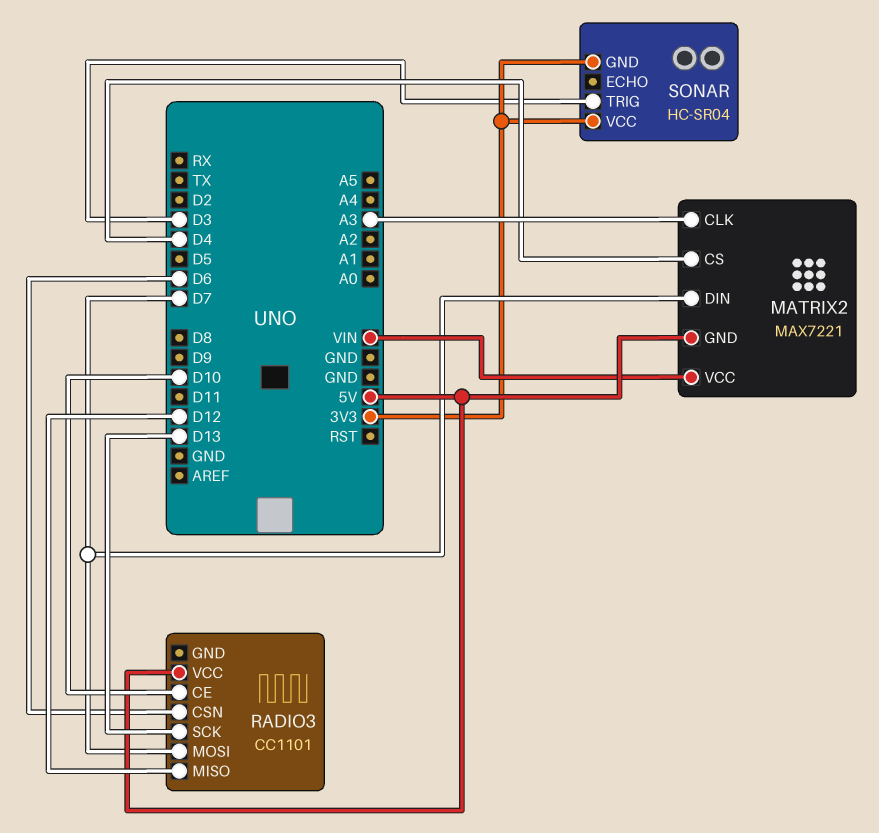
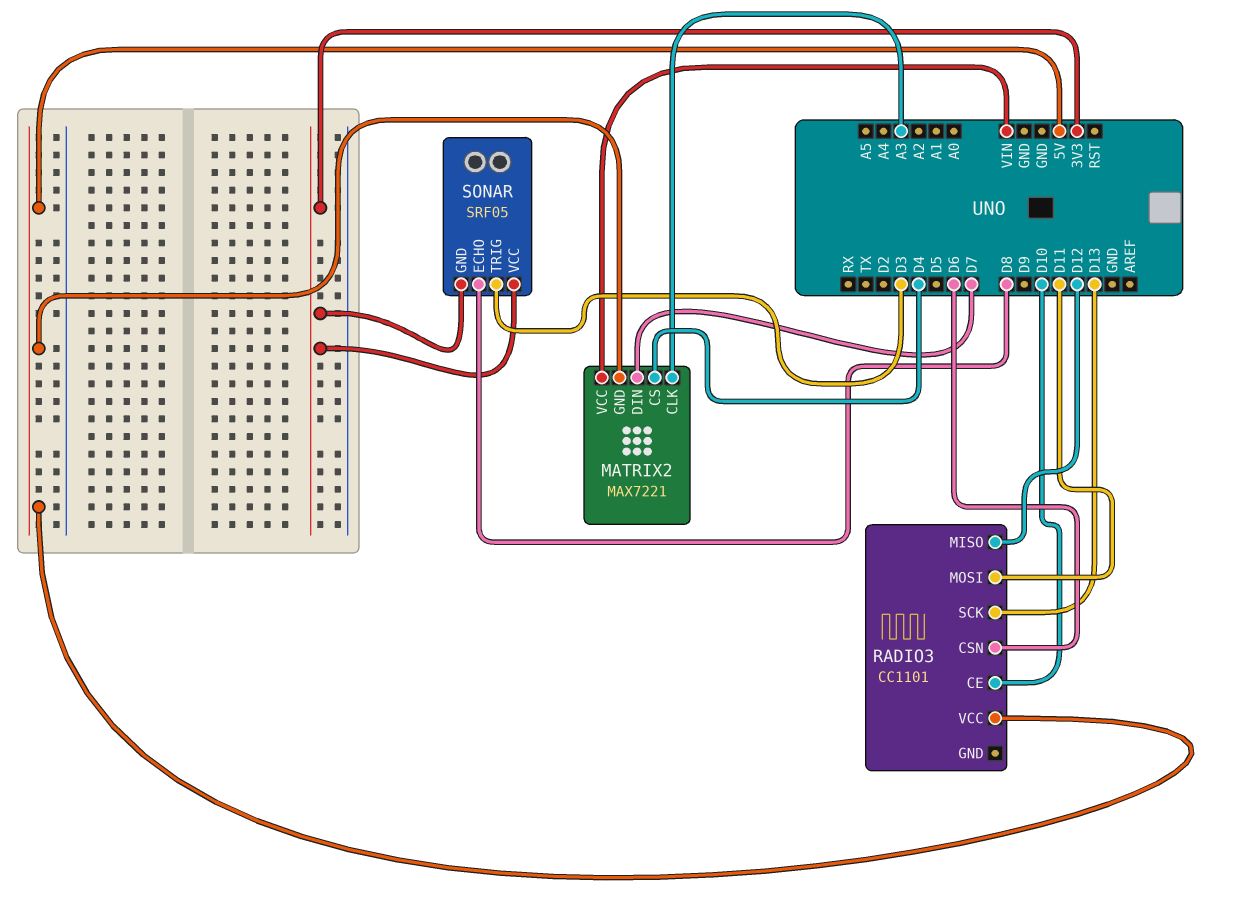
RADIO3 pin MOSI: D7 -> D11
SONAR: HC-SR04 -> SRF05
SONAR pin ECHO: none -> D8

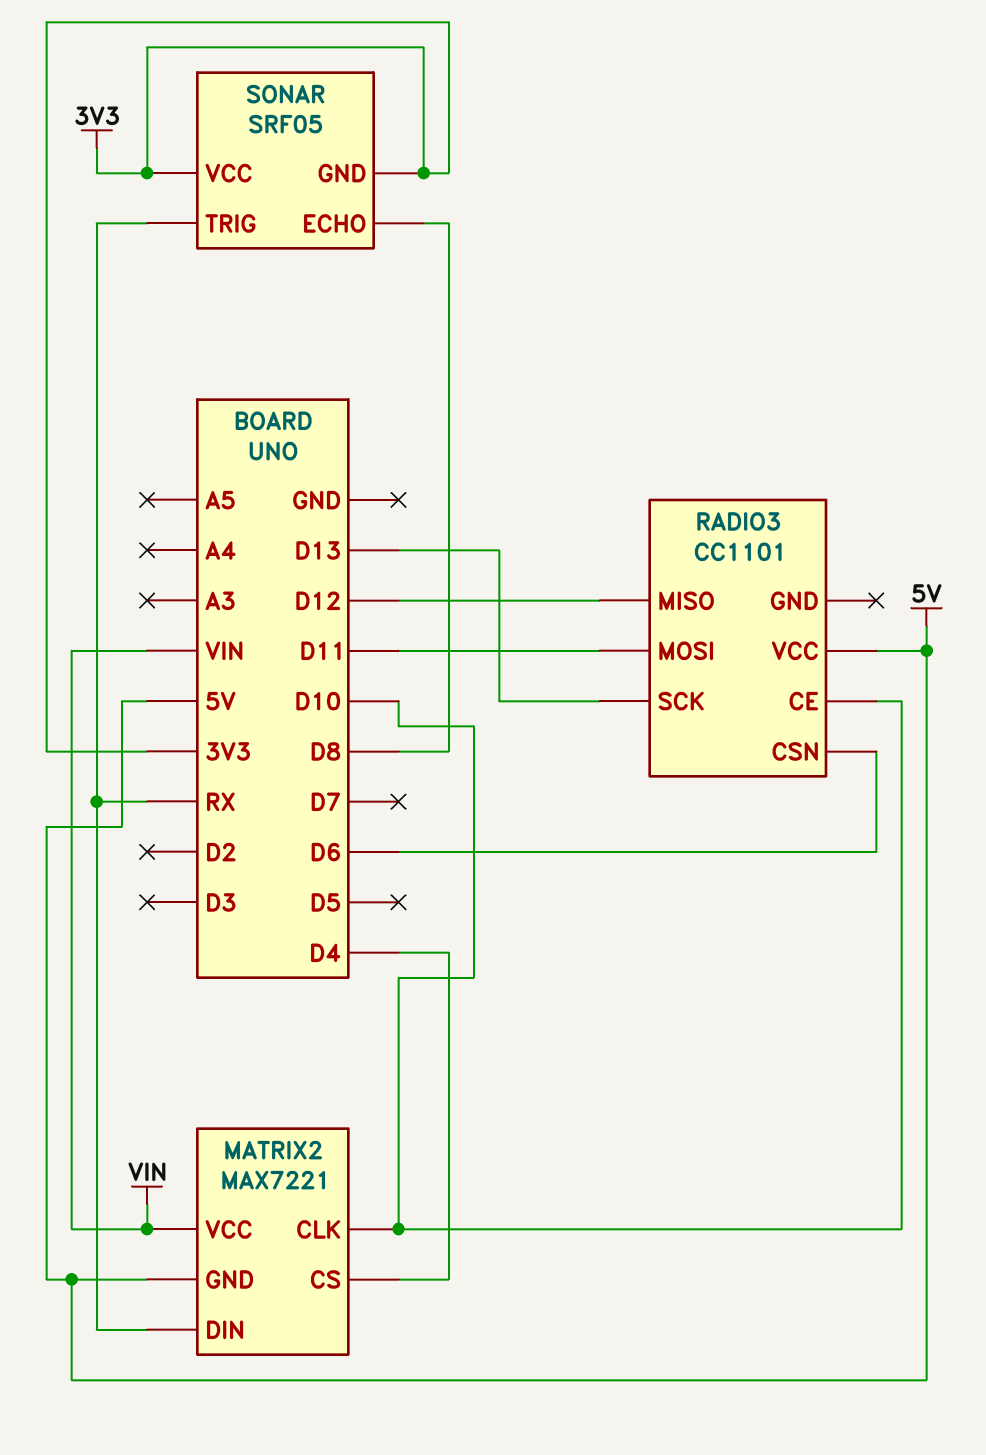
MATRIX2 pin CLK: A3 -> D10
MATRIX2 pin DIN: D7 -> RX
SONAR pin TRIG: D3 -> RX

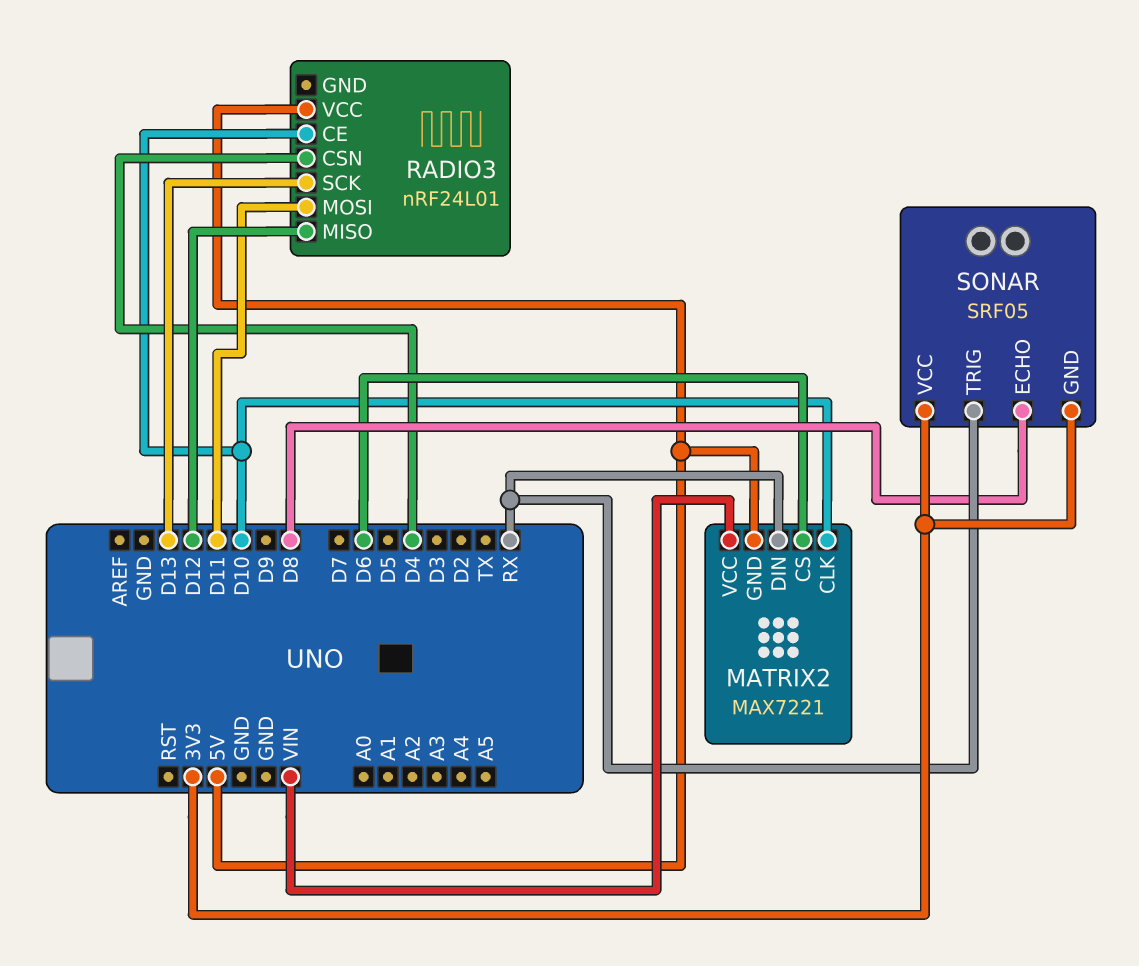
MATRIX2 pin CS: D4 -> D6
RADIO3: CC1101 -> nRF24L01
RADIO3 pin CSN: D6 -> D4

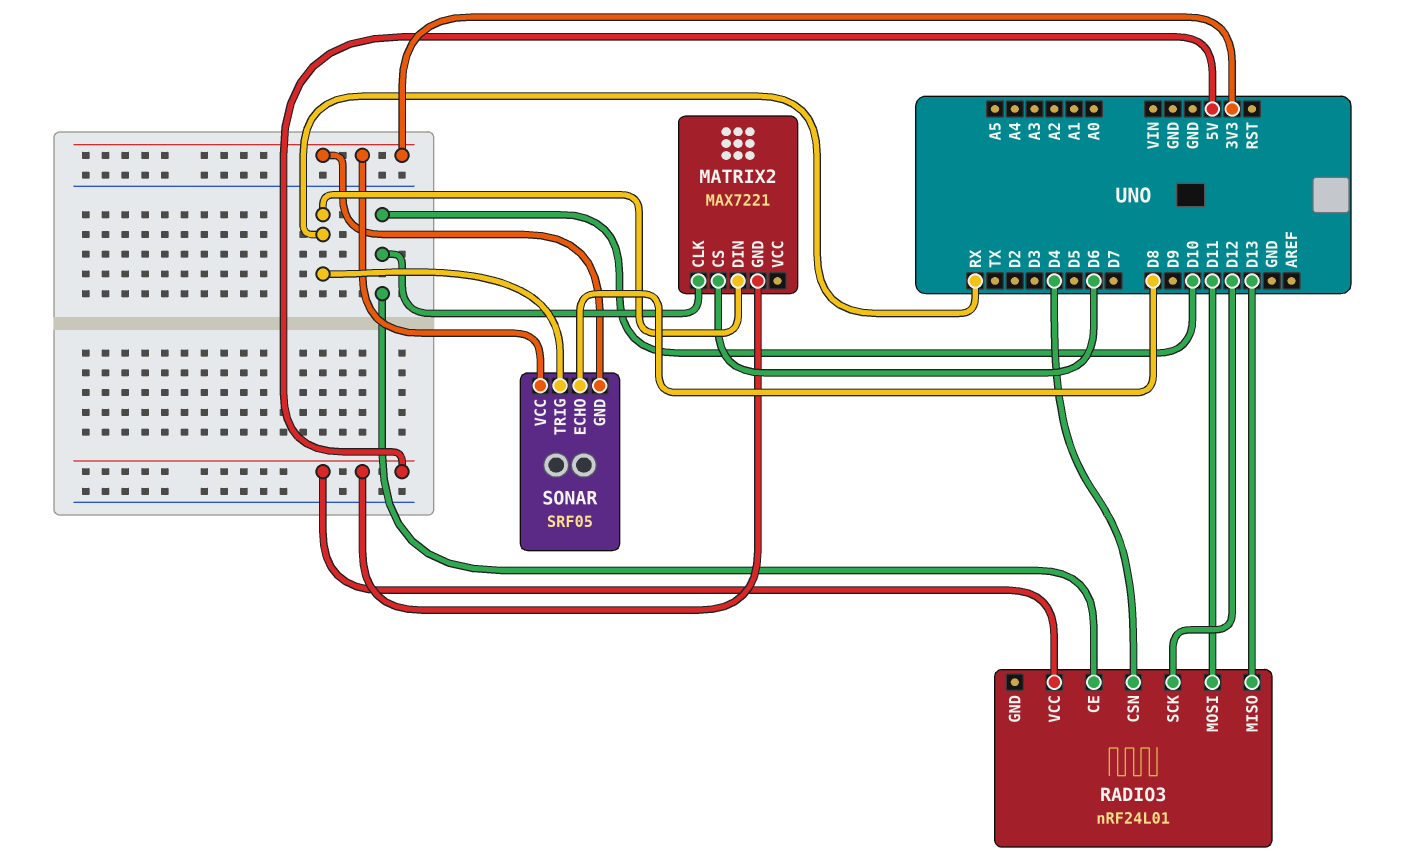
MATRIX2 pin VCC: VIN -> none
RADIO3 pin MISO: D12 -> D13
RADIO3 pin SCK: D13 -> D12

